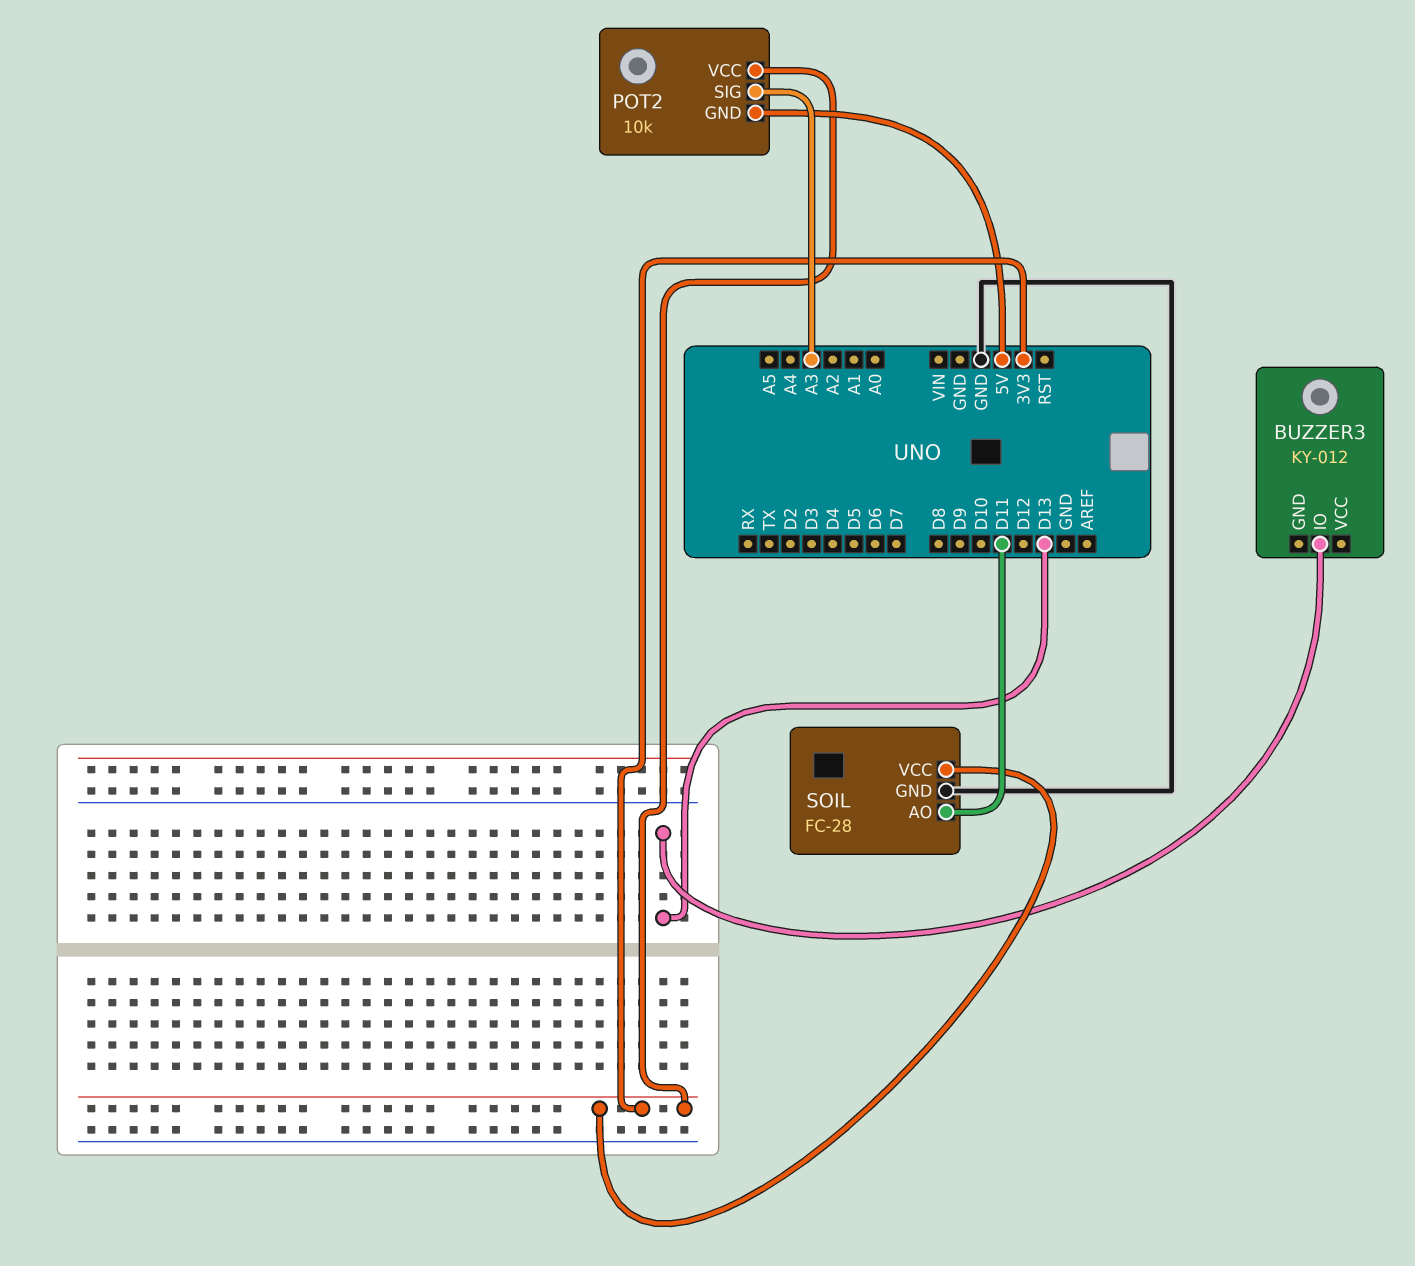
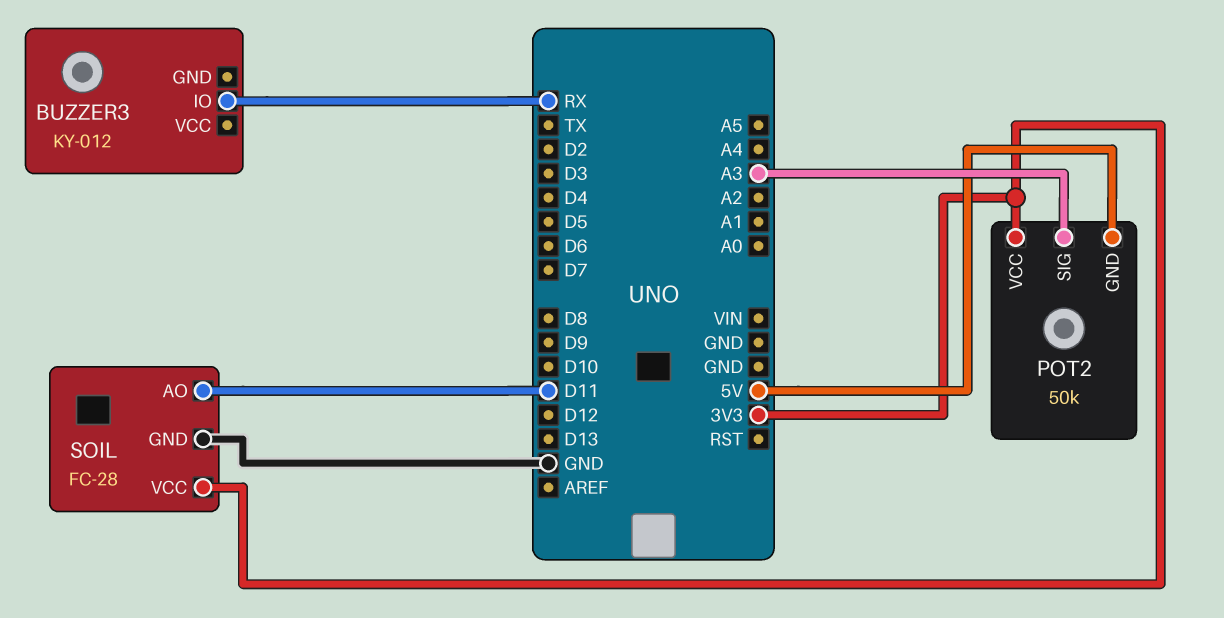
BUZZER3 pin IO: D13 -> RX
POT2: 10k -> 50k

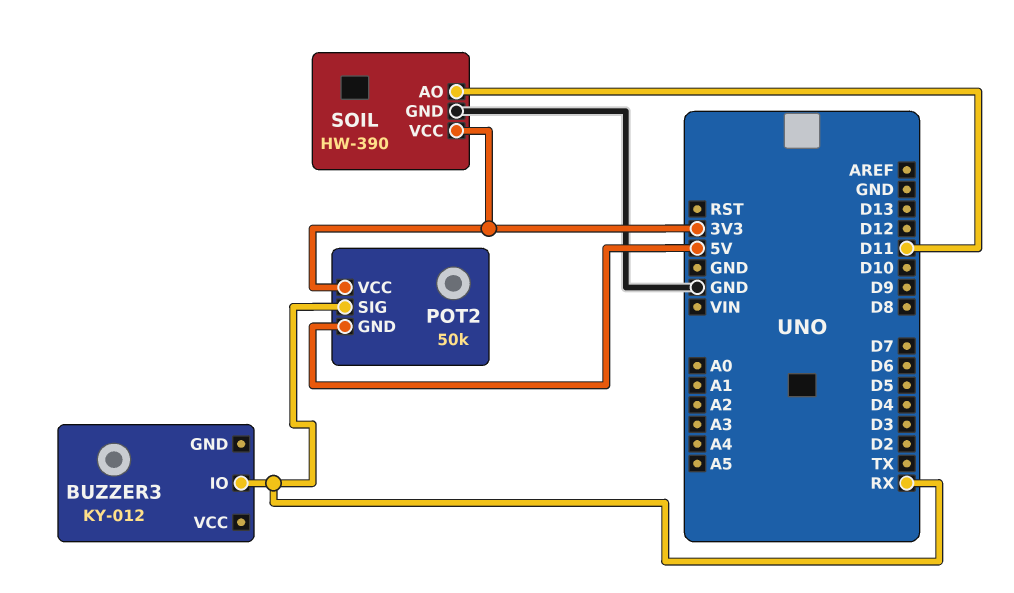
POT2 pin SIG: A3 -> RX
SOIL: FC-28 -> HW-390

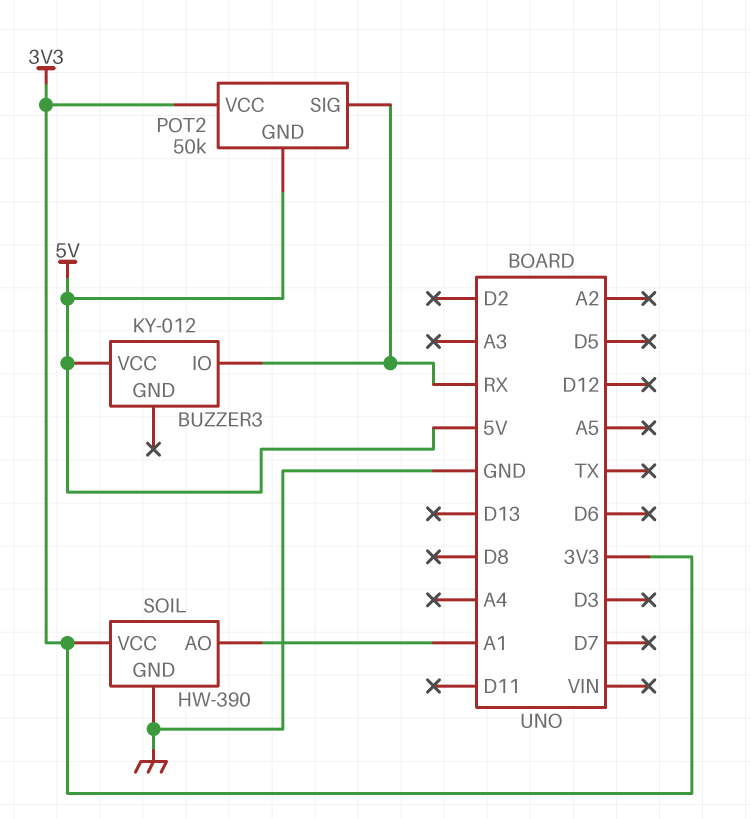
BUZZER3 pin VCC: none -> 5V
SOIL pin AO: D11 -> A1

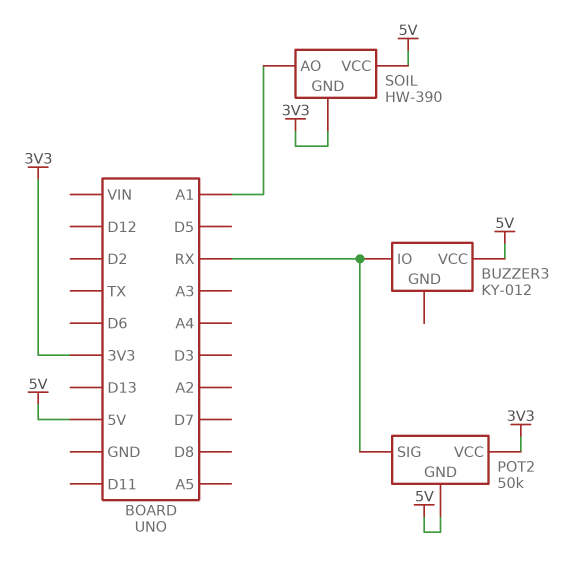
SOIL pin GND: GND -> 3V3
SOIL pin VCC: 3V3 -> 5V

